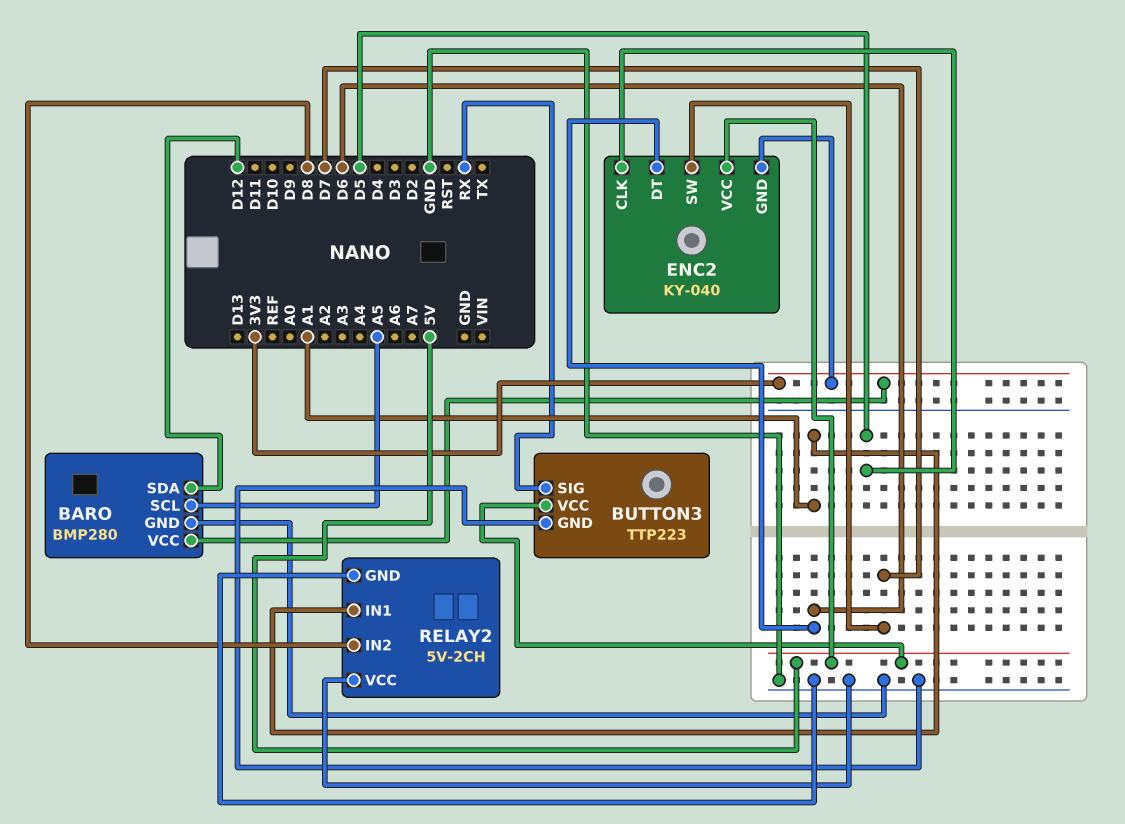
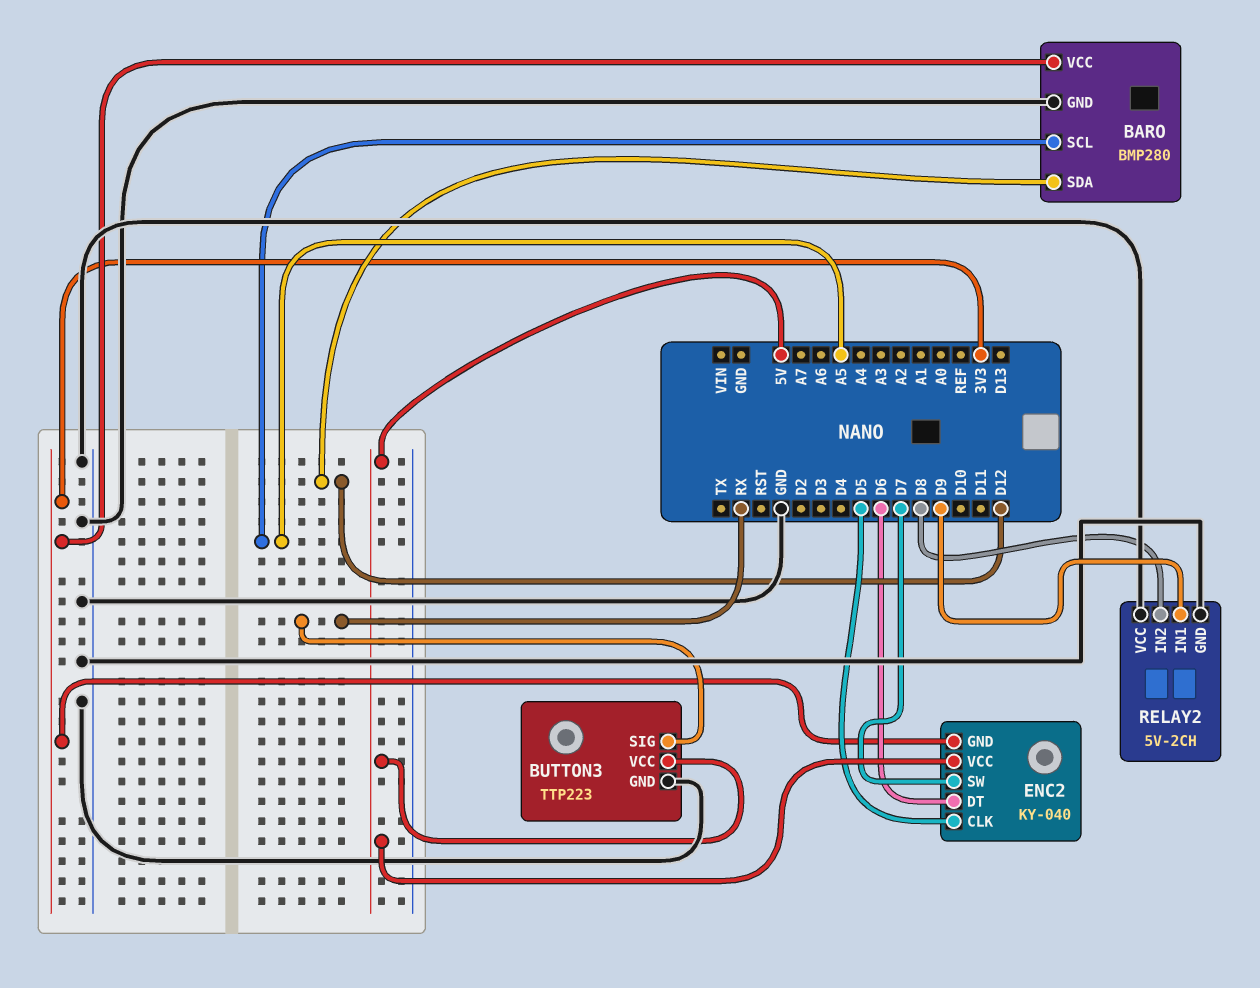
RELAY2 pin IN1: A1 -> D9

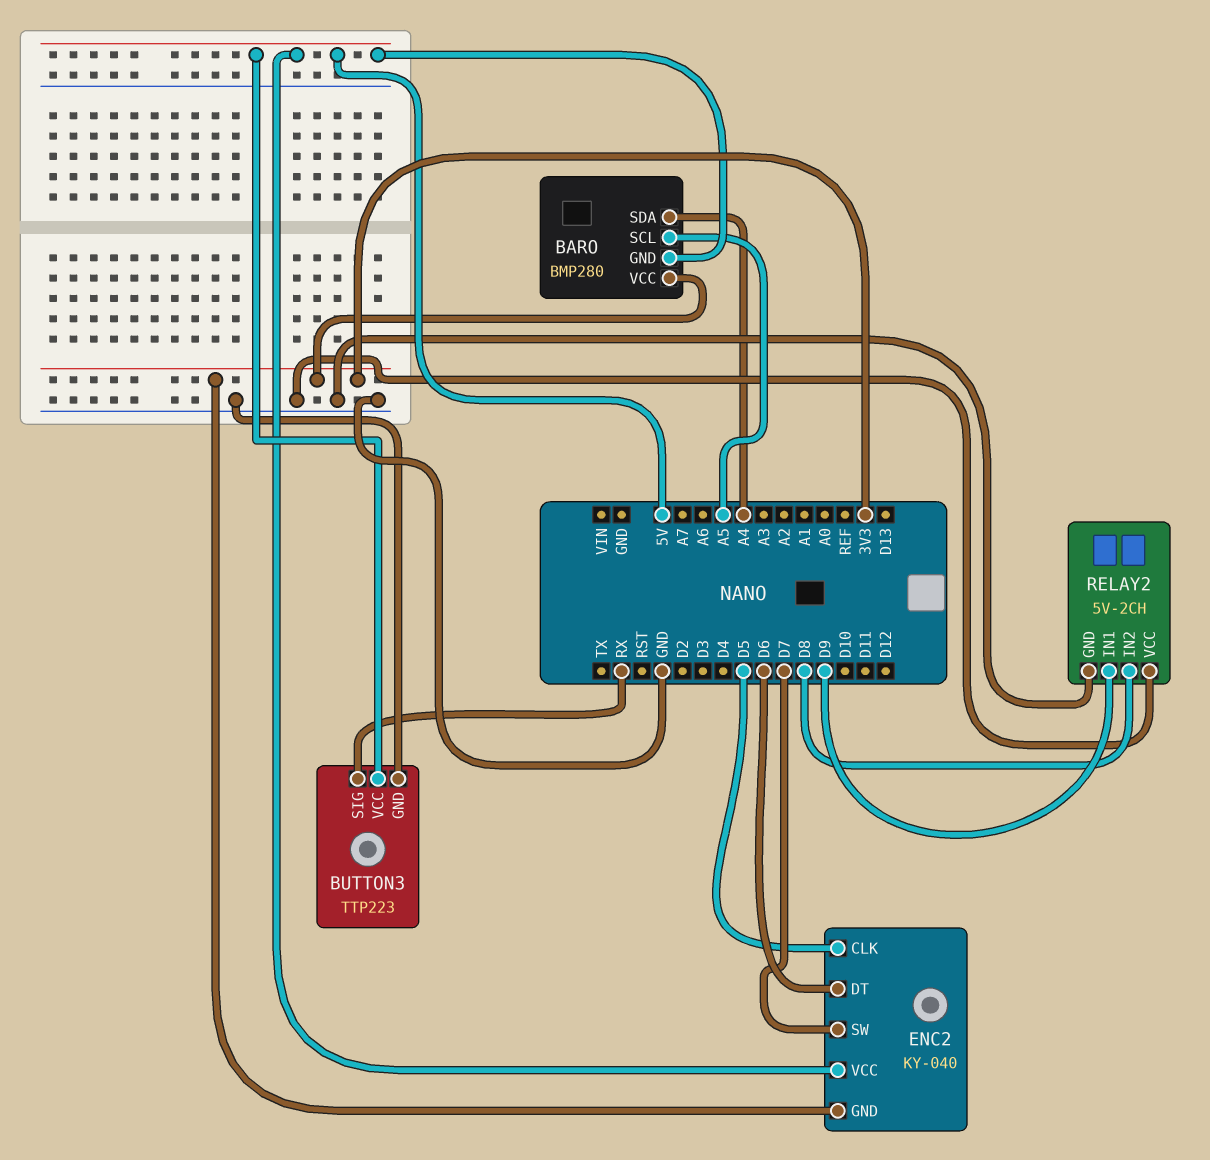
BARO pin GND: GND -> 5V
BARO pin SDA: D12 -> A4

